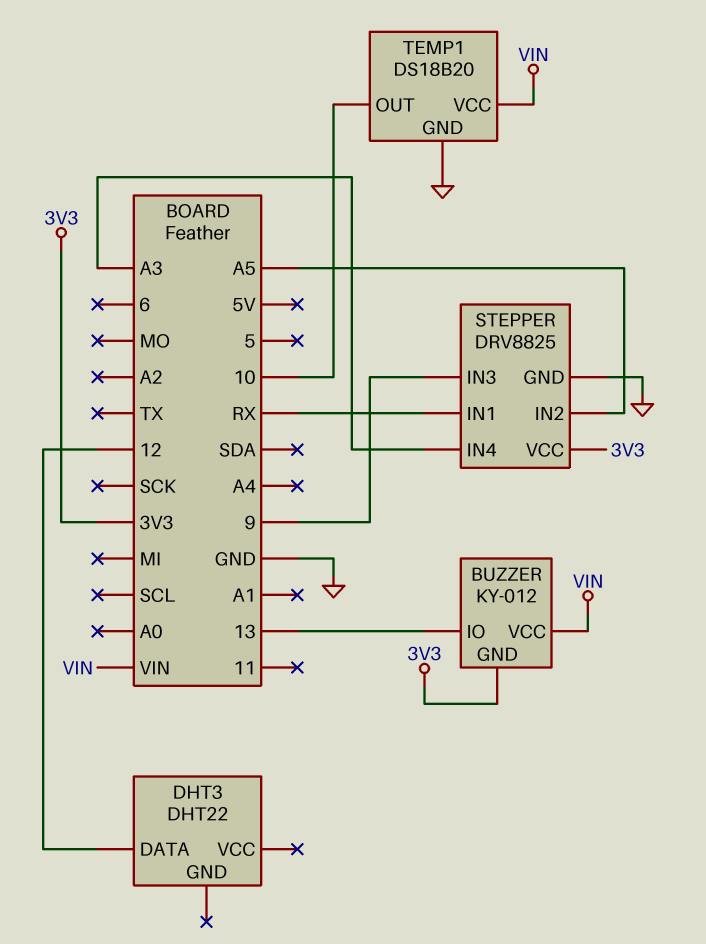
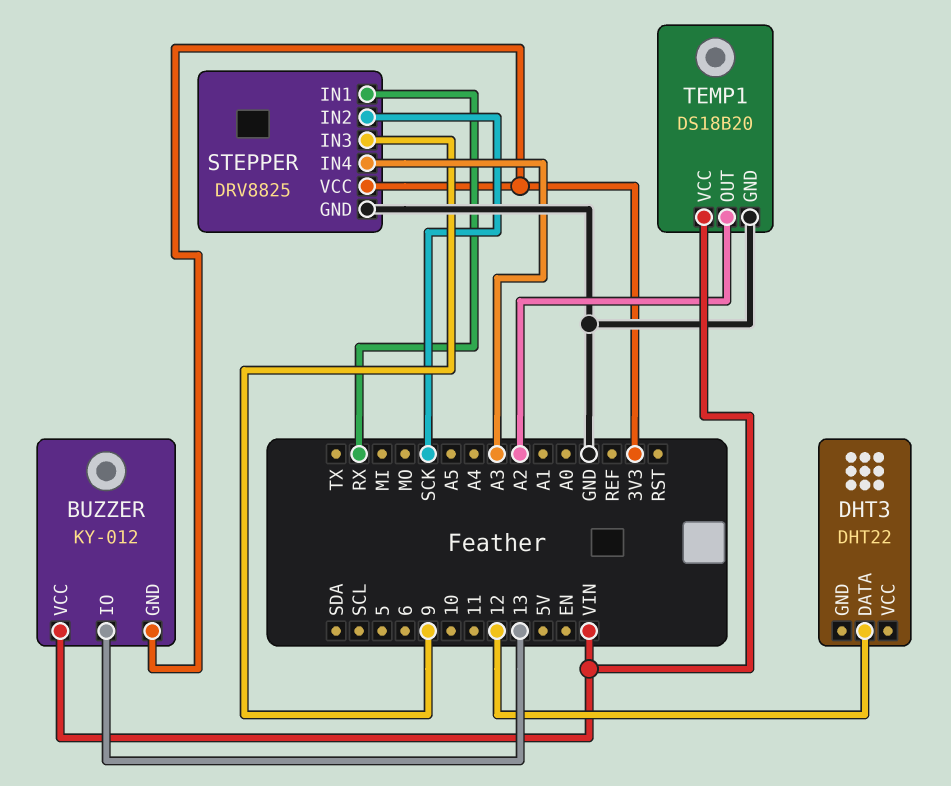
STEPPER pin IN2: A5 -> SCK
TEMP1 pin OUT: 10 -> A2

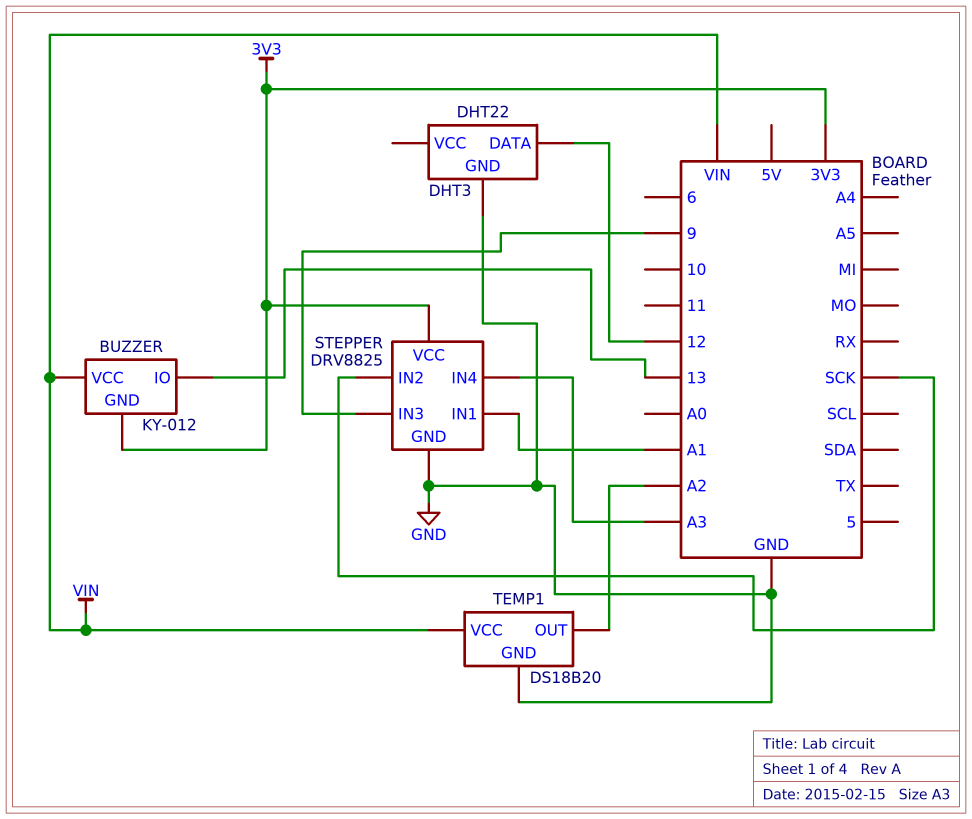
DHT3 pin GND: none -> GND
STEPPER pin IN1: RX -> A1

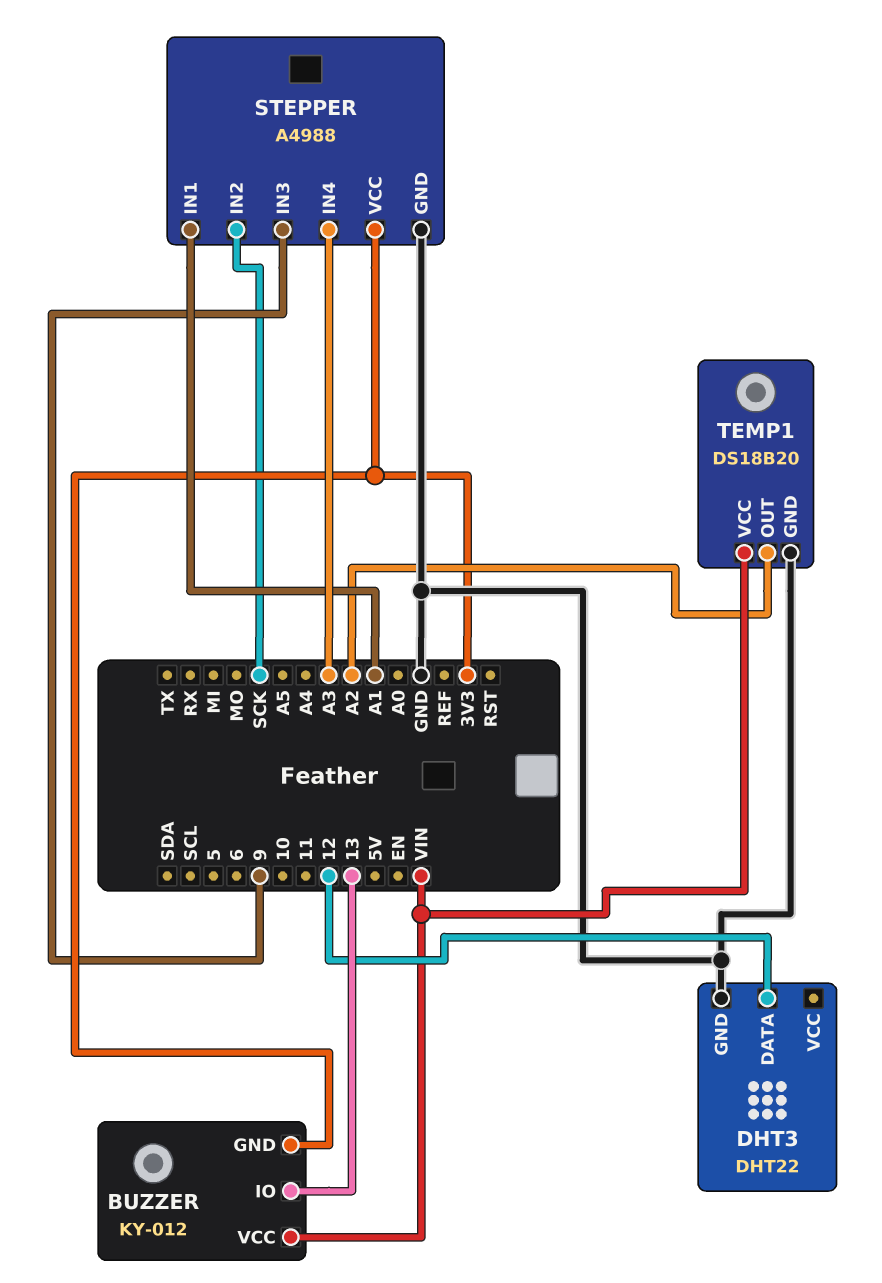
STEPPER: DRV8825 -> A4988

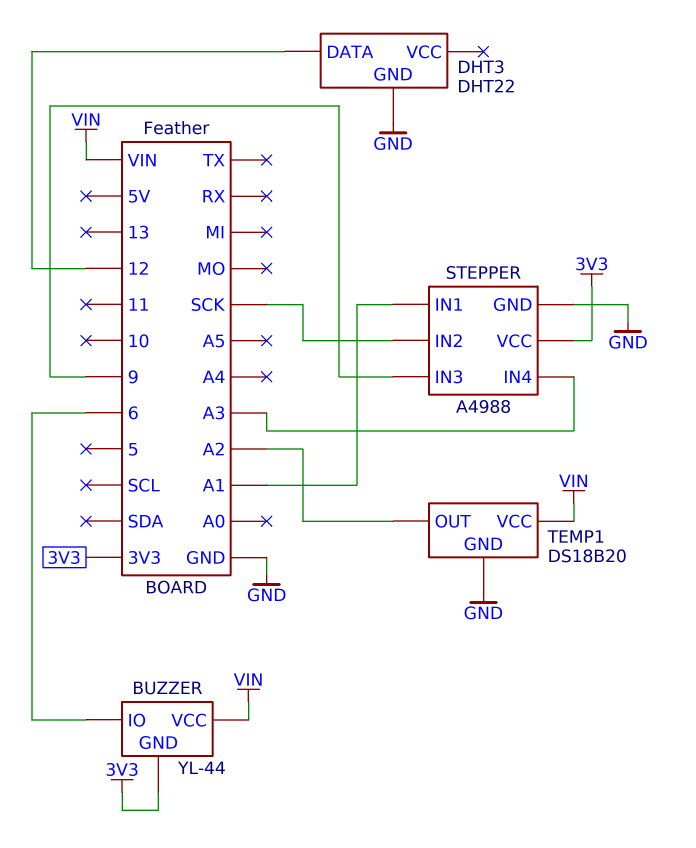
BUZZER: KY-012 -> YL-44
BUZZER pin IO: 13 -> 6

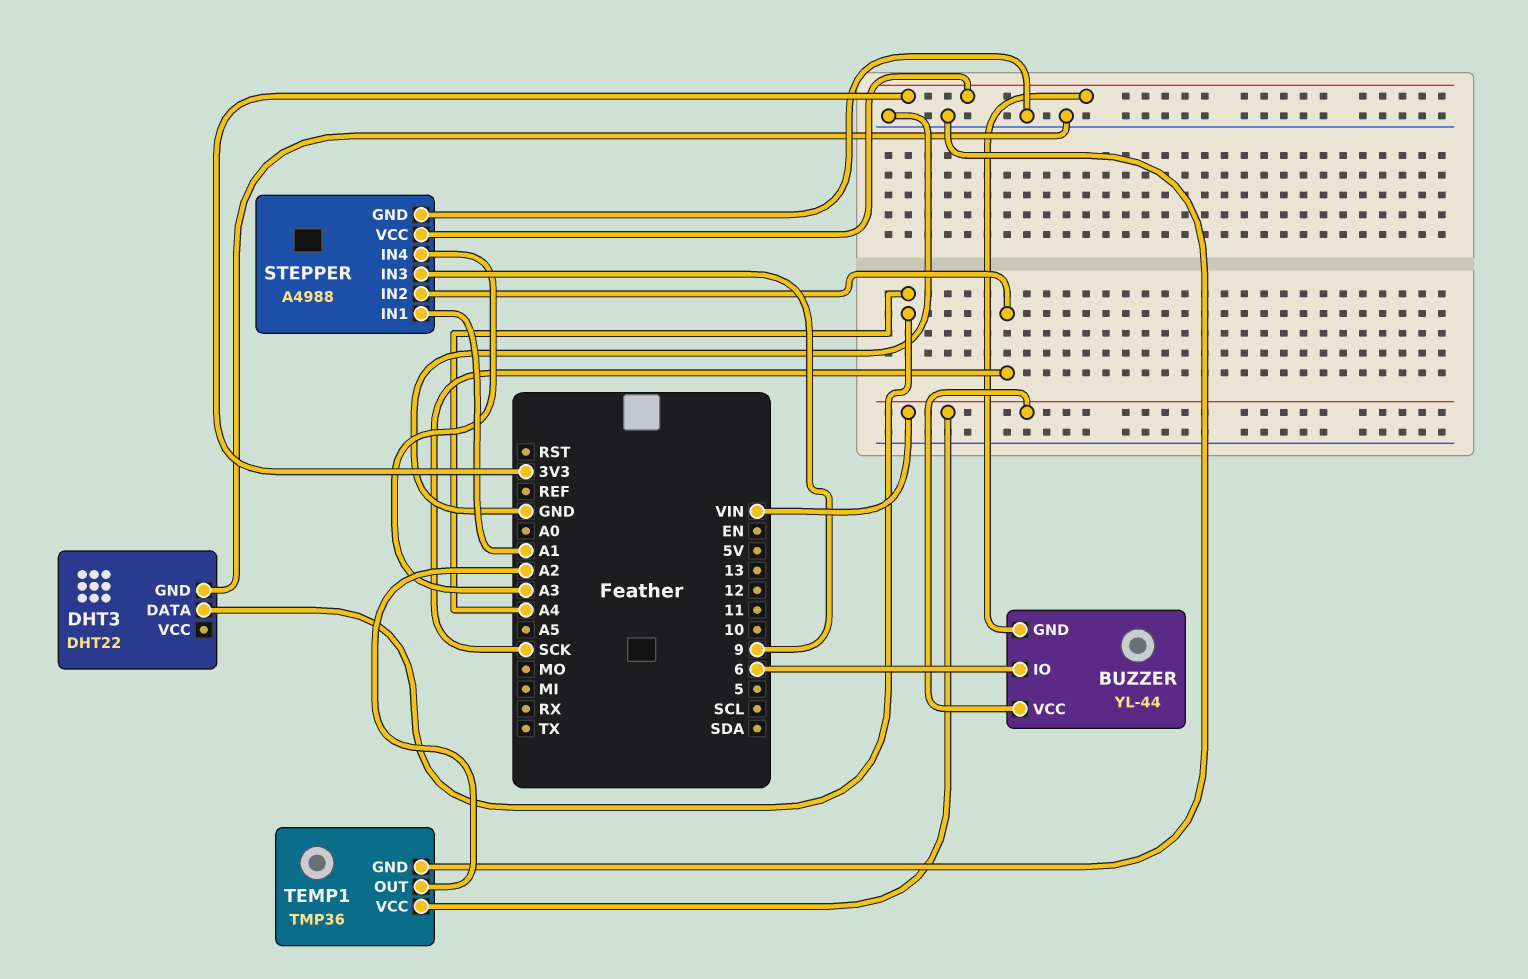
DHT3 pin DATA: 12 -> A4
TEMP1: DS18B20 -> TMP36

